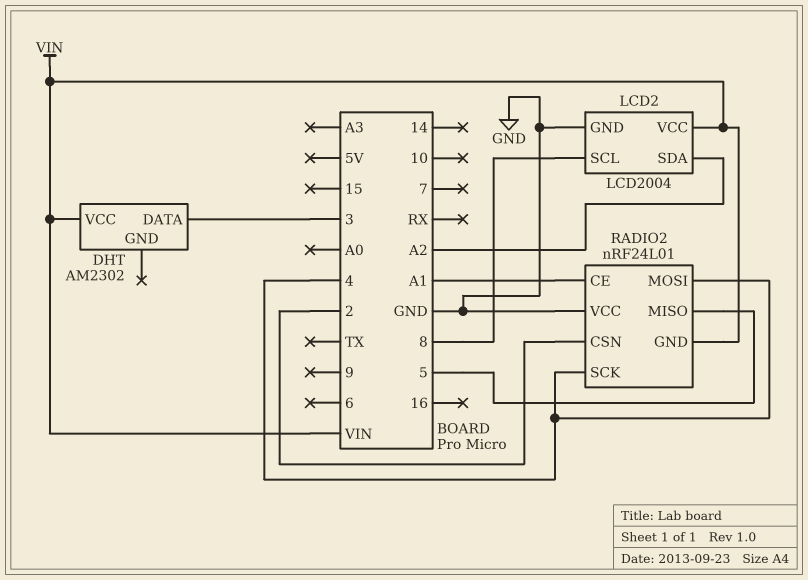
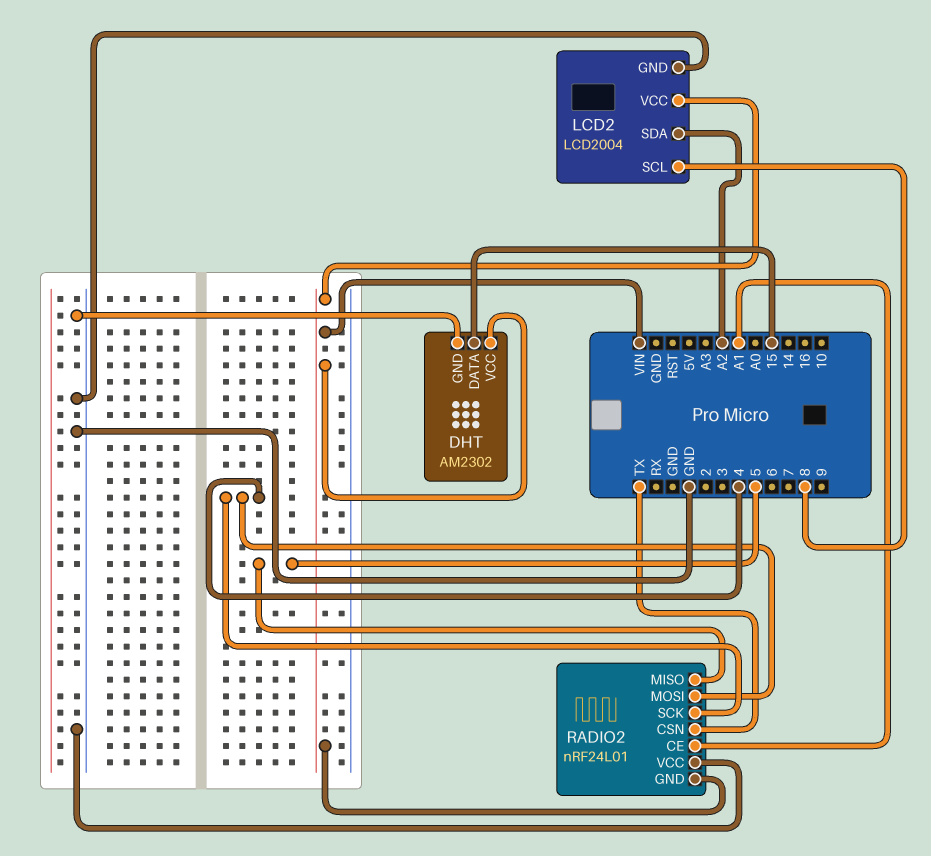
DHT pin DATA: 3 -> 15
DHT pin GND: none -> GND
RADIO2 pin CSN: 2 -> TX

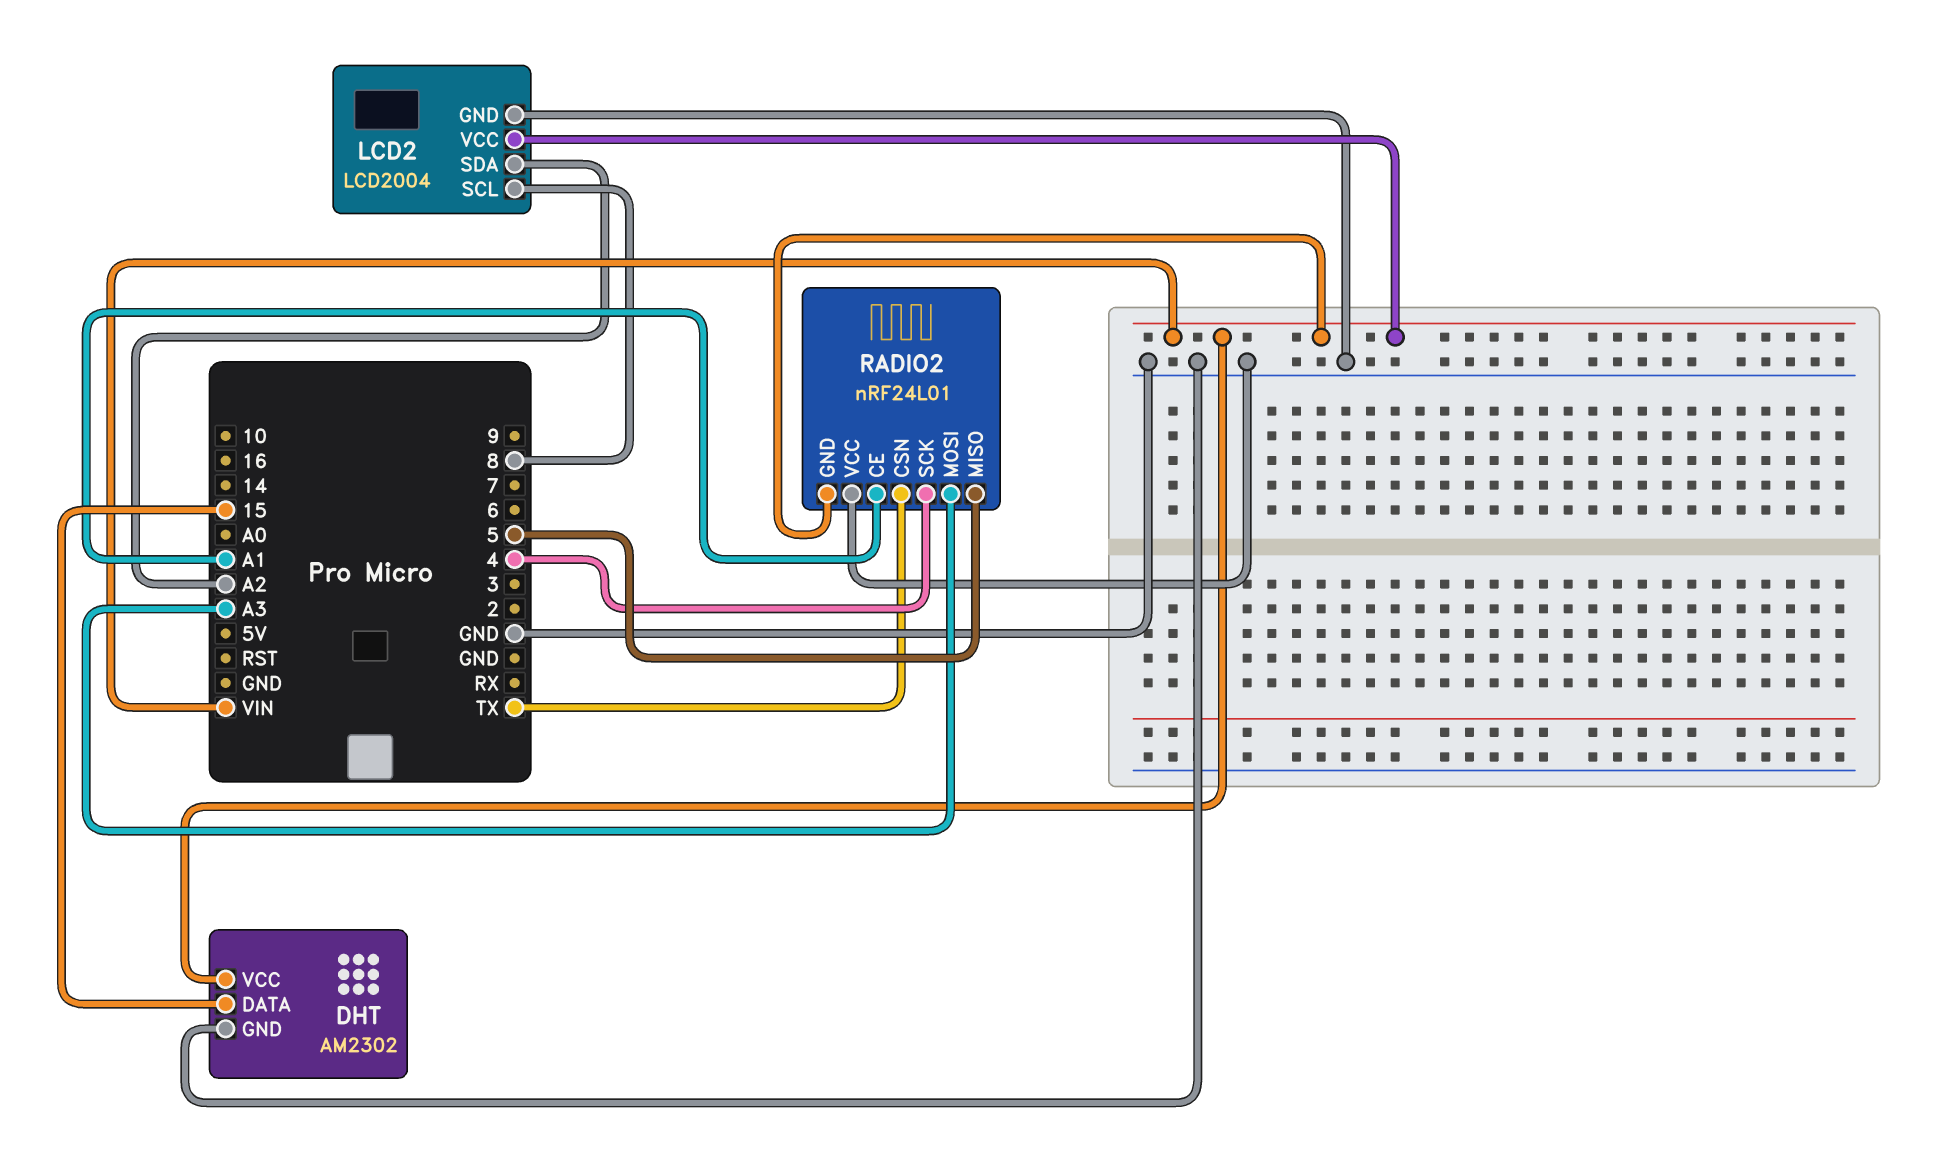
RADIO2 pin MOSI: 4 -> A3

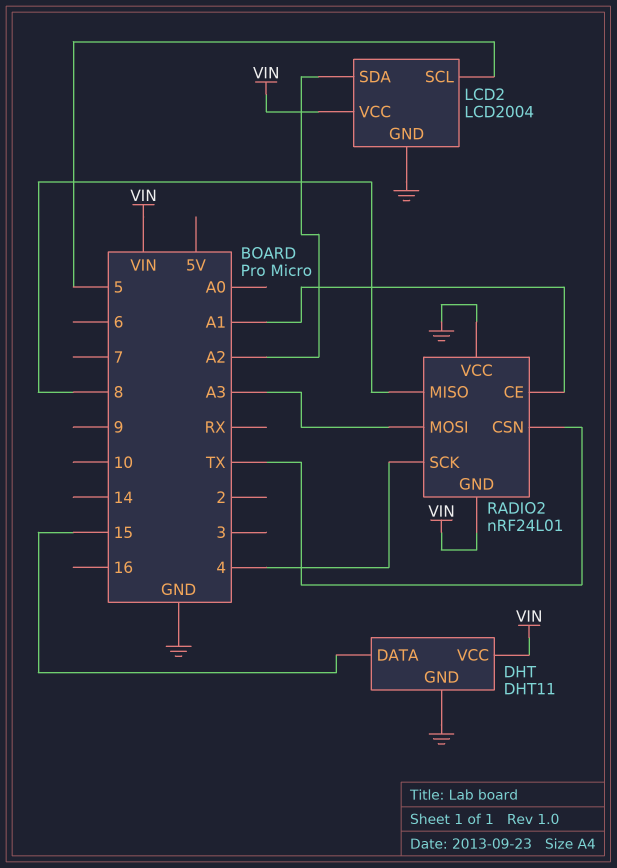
DHT: AM2302 -> DHT11
LCD2 pin SCL: 8 -> 5
RADIO2 pin MISO: 5 -> 8

